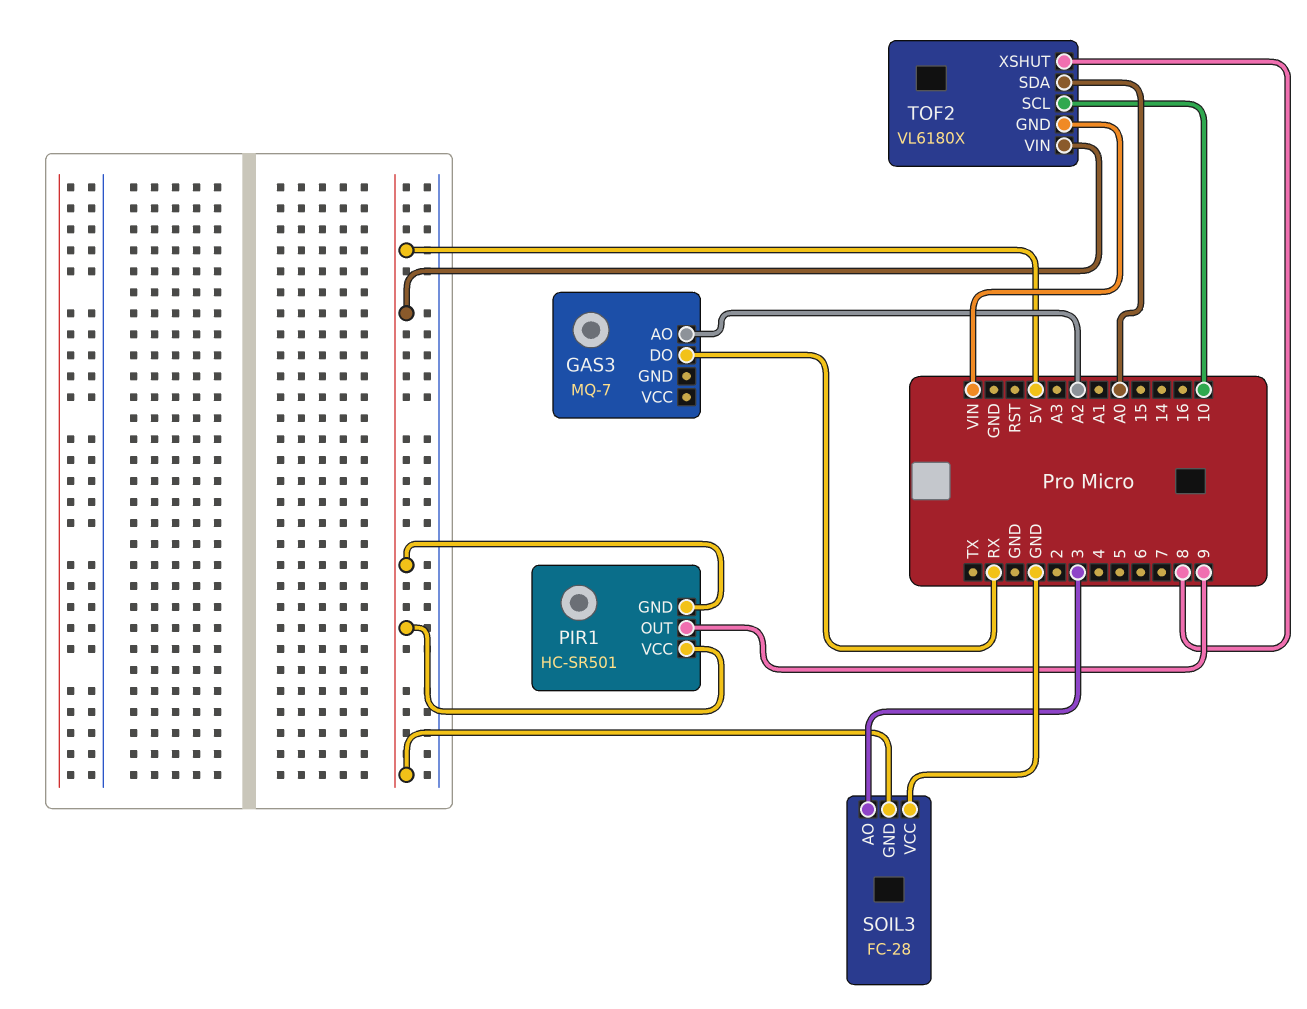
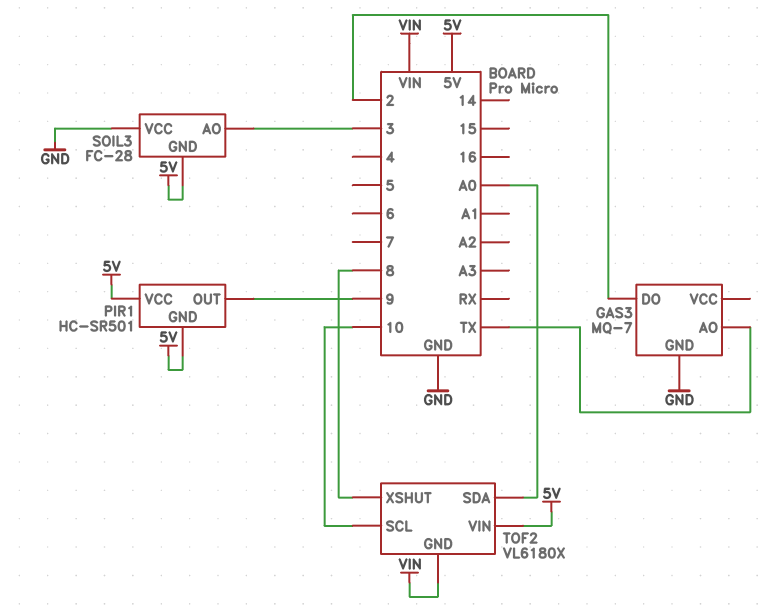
GAS3 pin AO: A2 -> TX
GAS3 pin DO: RX -> 2
GAS3 pin GND: none -> GND

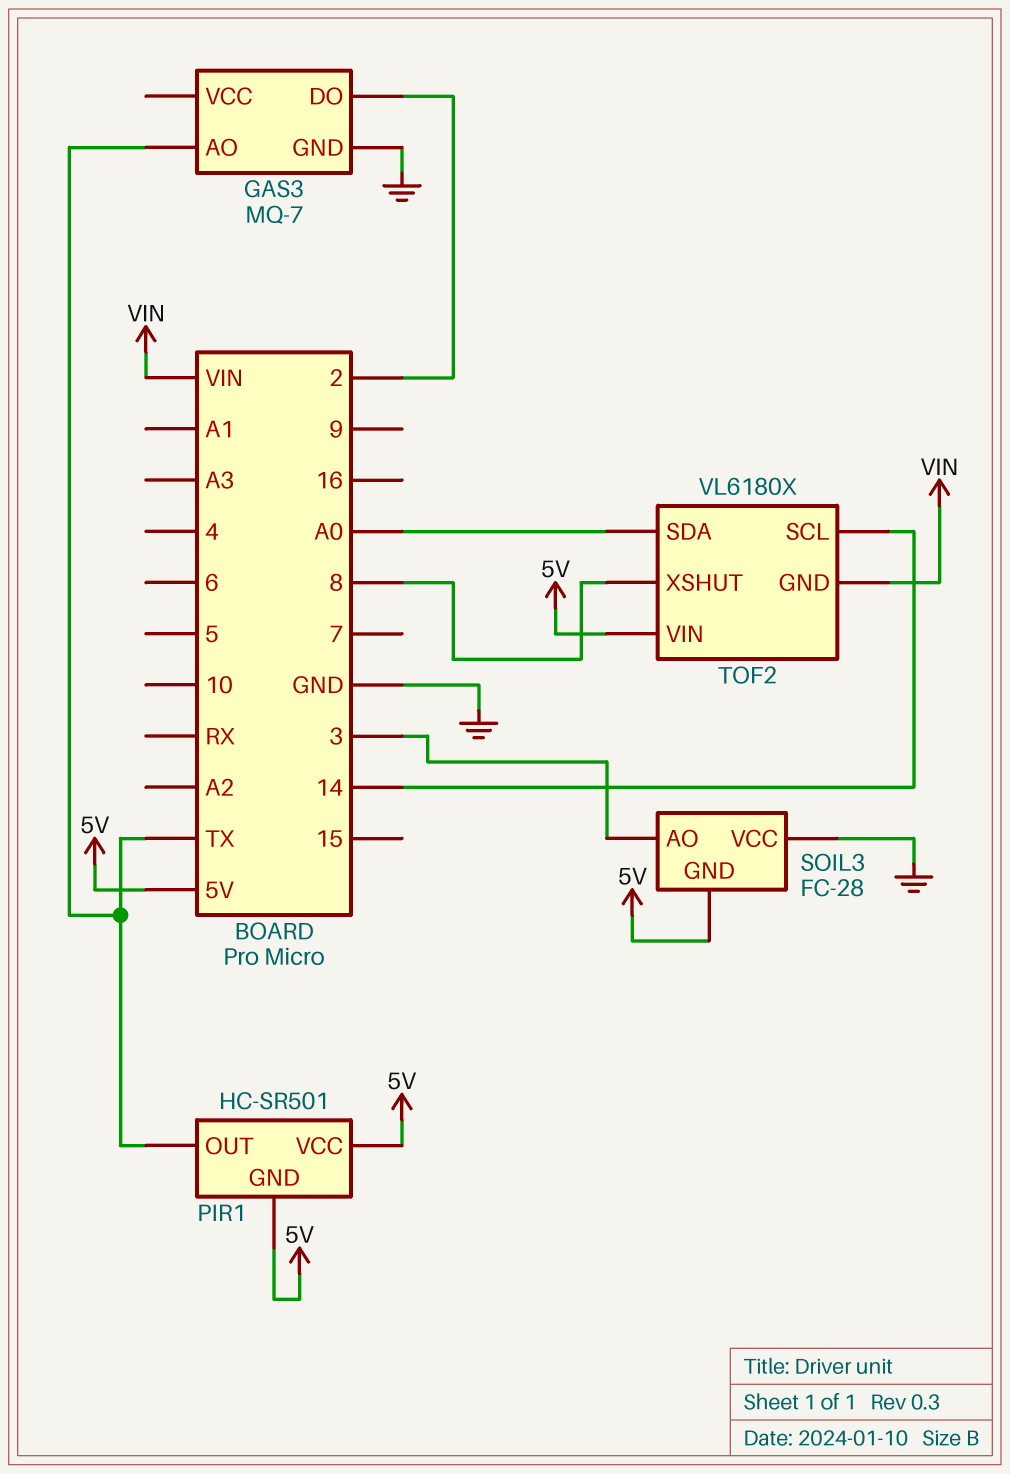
PIR1 pin OUT: 9 -> TX
TOF2 pin SCL: 10 -> 14

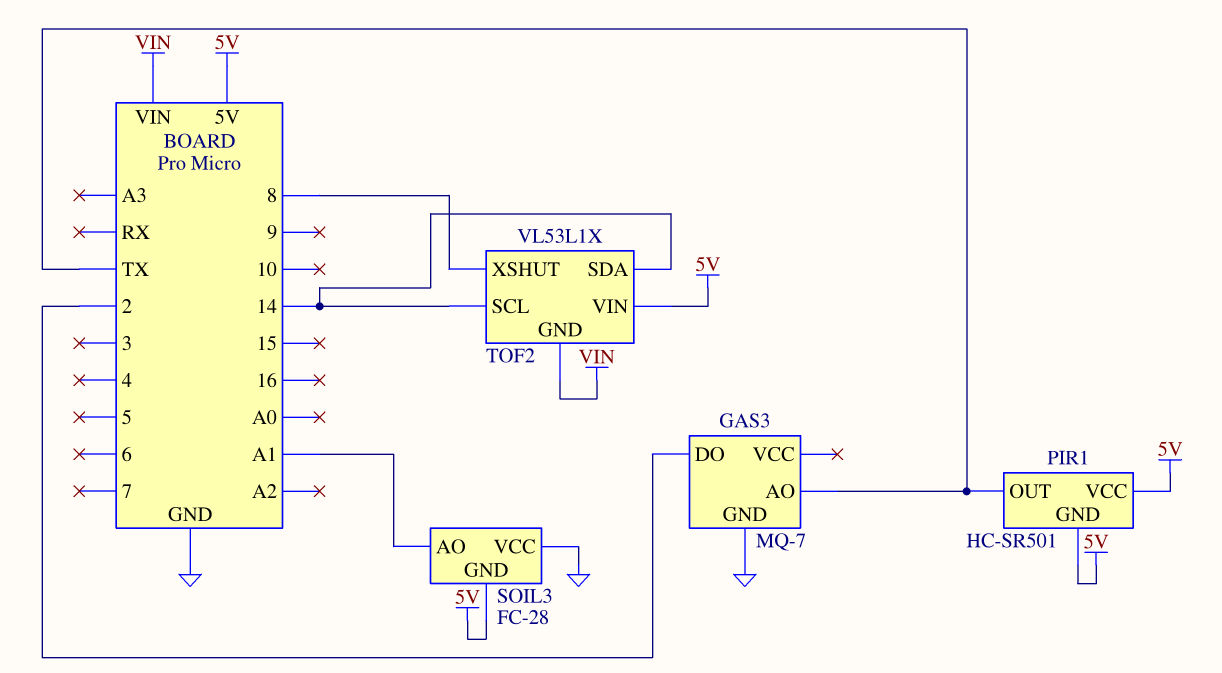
SOIL3 pin AO: 3 -> A1
TOF2: VL6180X -> VL53L1X
TOF2 pin SDA: A0 -> 14

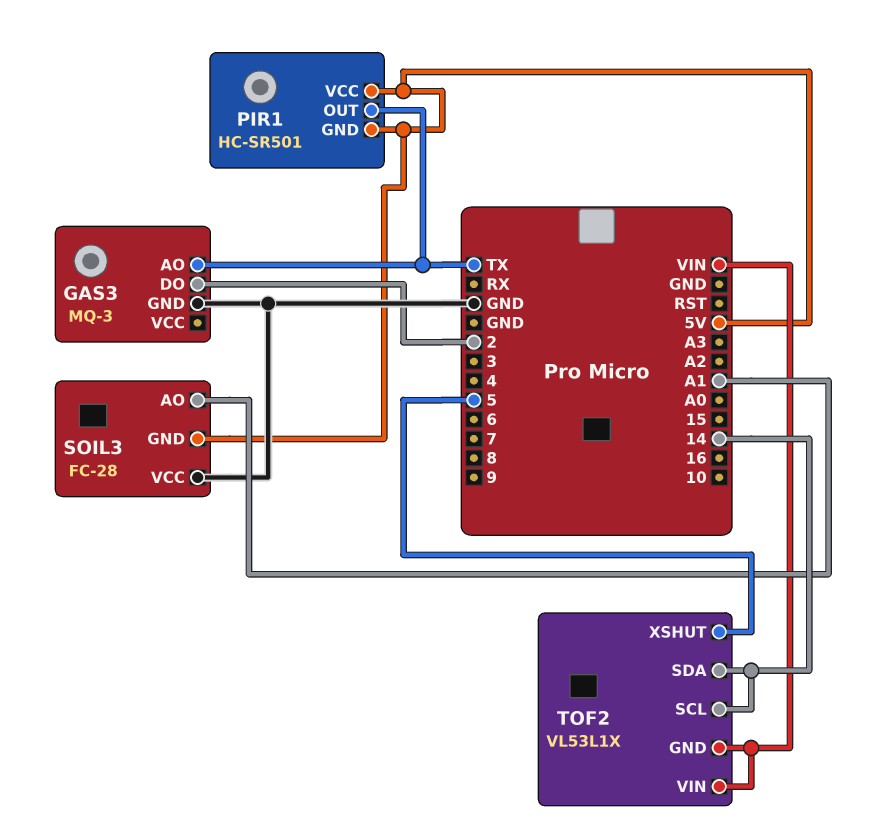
GAS3: MQ-7 -> MQ-3
TOF2 pin VIN: 5V -> VIN
TOF2 pin XSHUT: 8 -> 5

